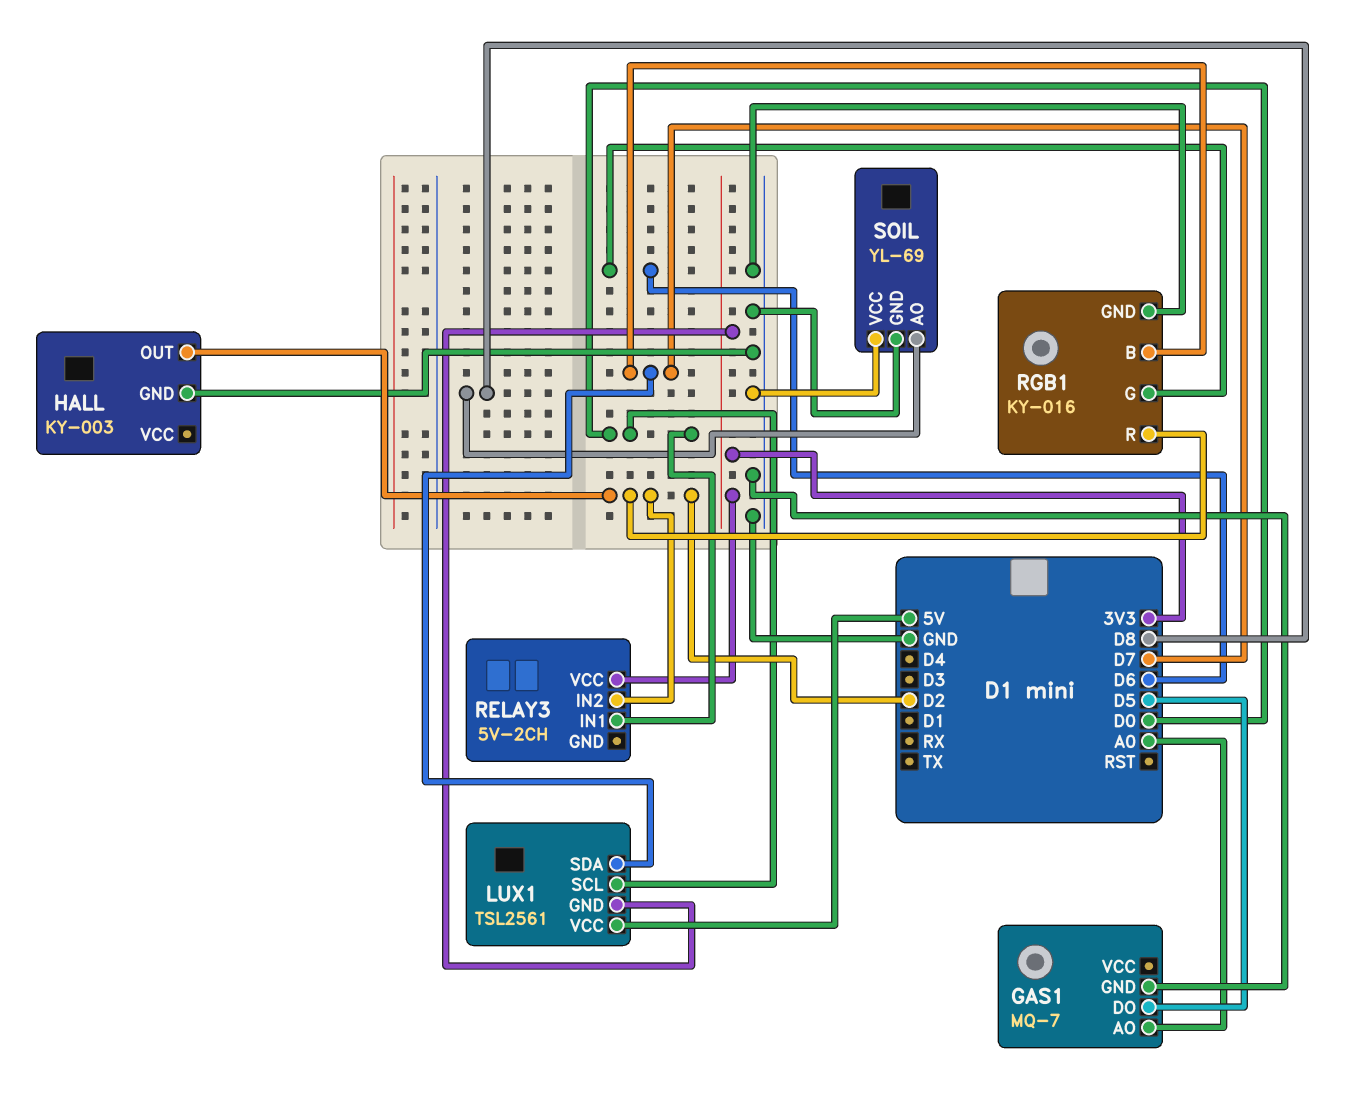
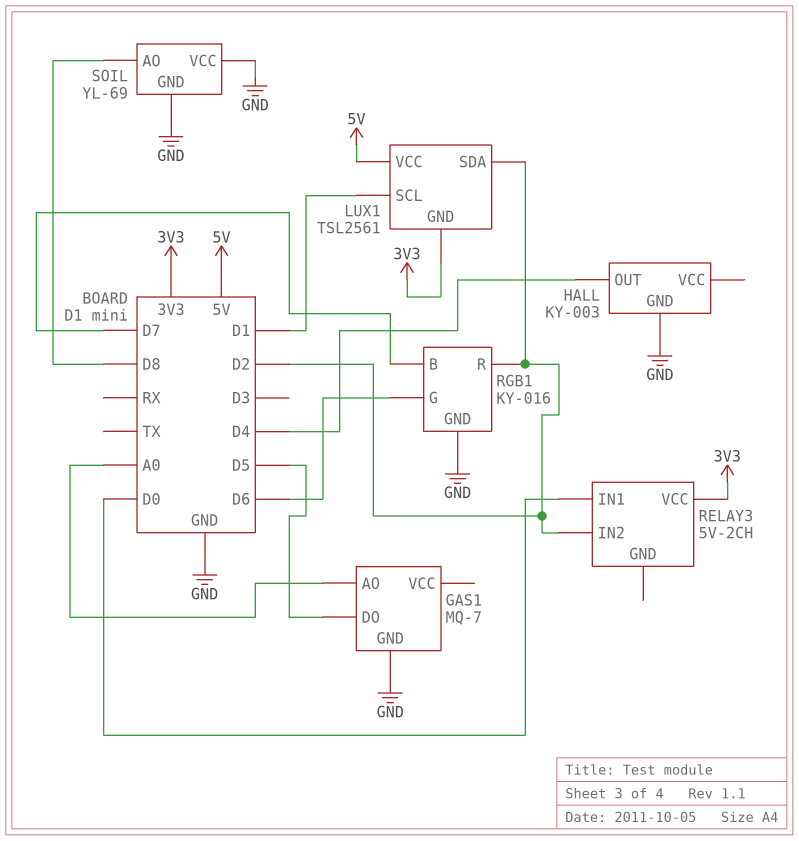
HALL pin OUT: D2 -> D4
LUX1 pin SCL: D0 -> D1
LUX1 pin SDA: D7 -> D2

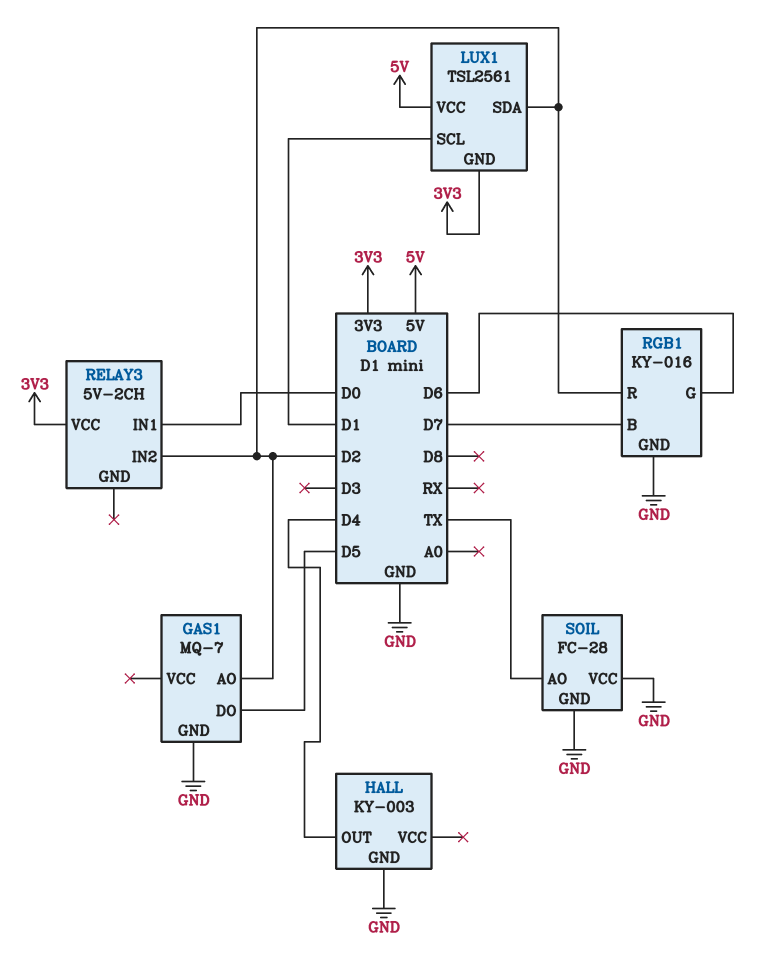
GAS1 pin AO: A0 -> D2
SOIL: YL-69 -> FC-28
SOIL pin AO: D8 -> TX

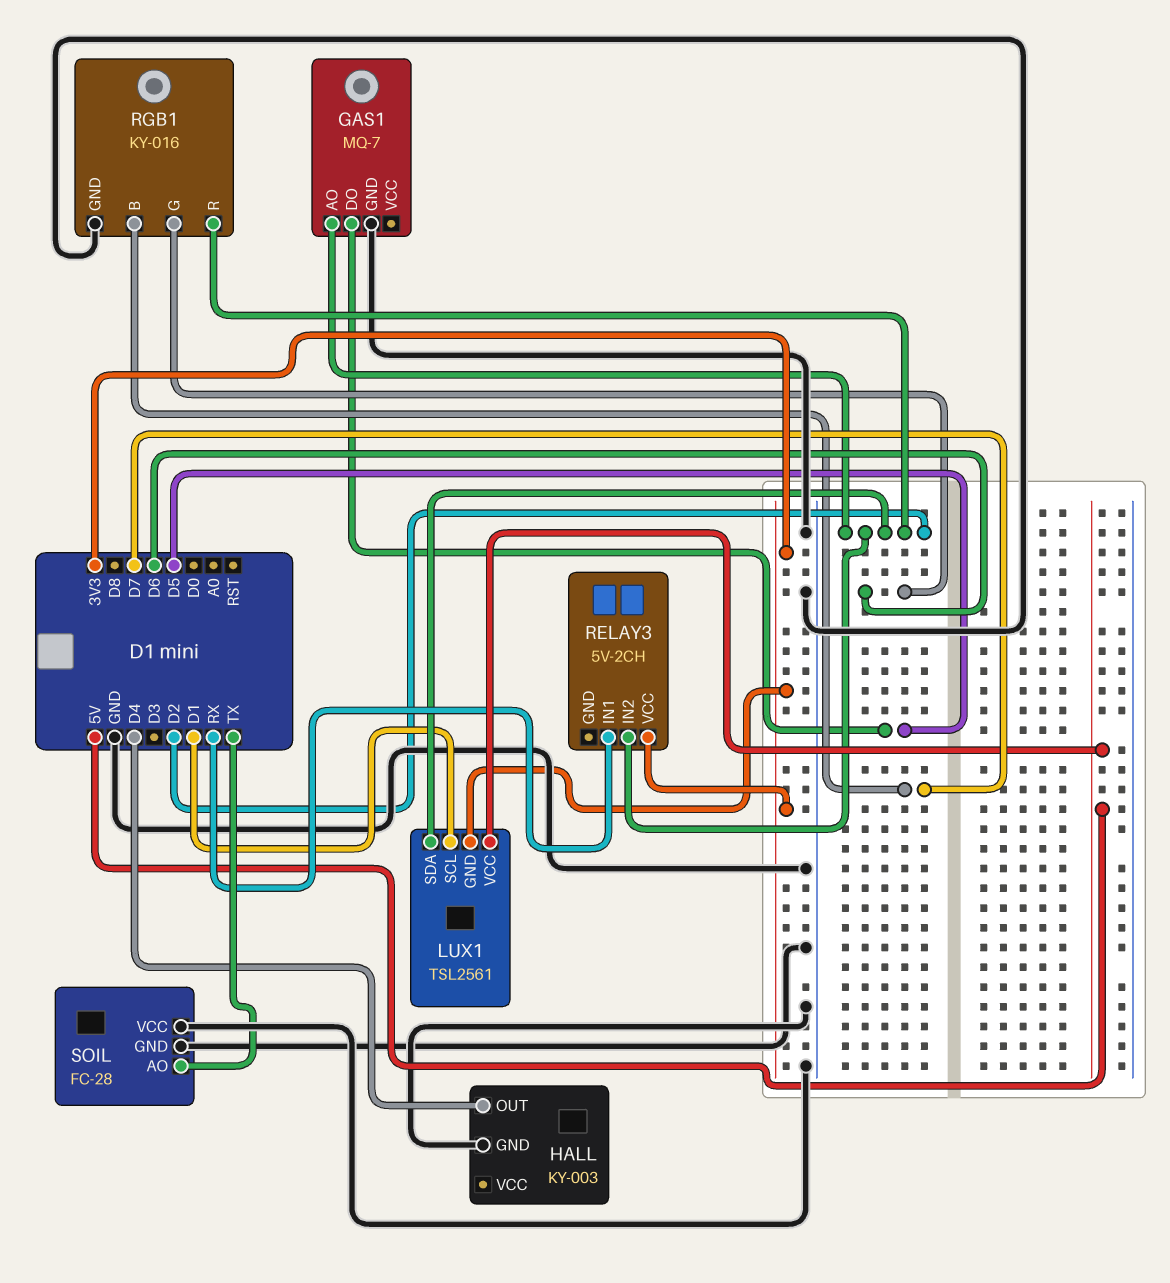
RELAY3 pin IN1: D0 -> RX

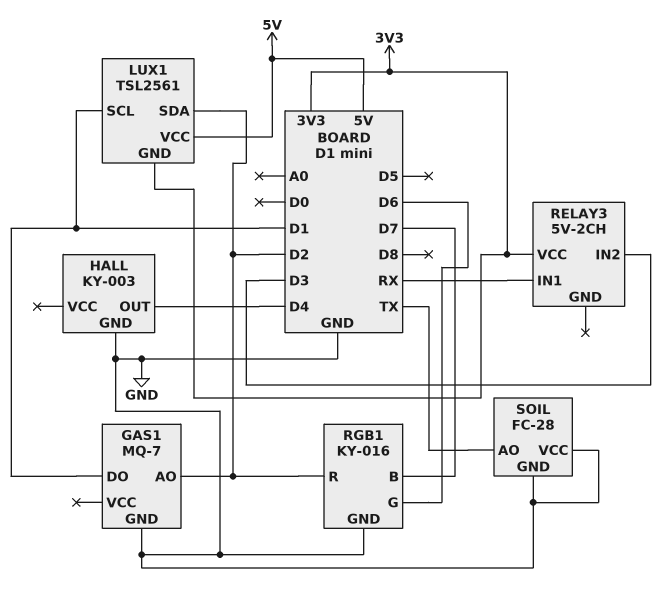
GAS1 pin DO: D5 -> D1
RELAY3 pin IN2: D2 -> D3

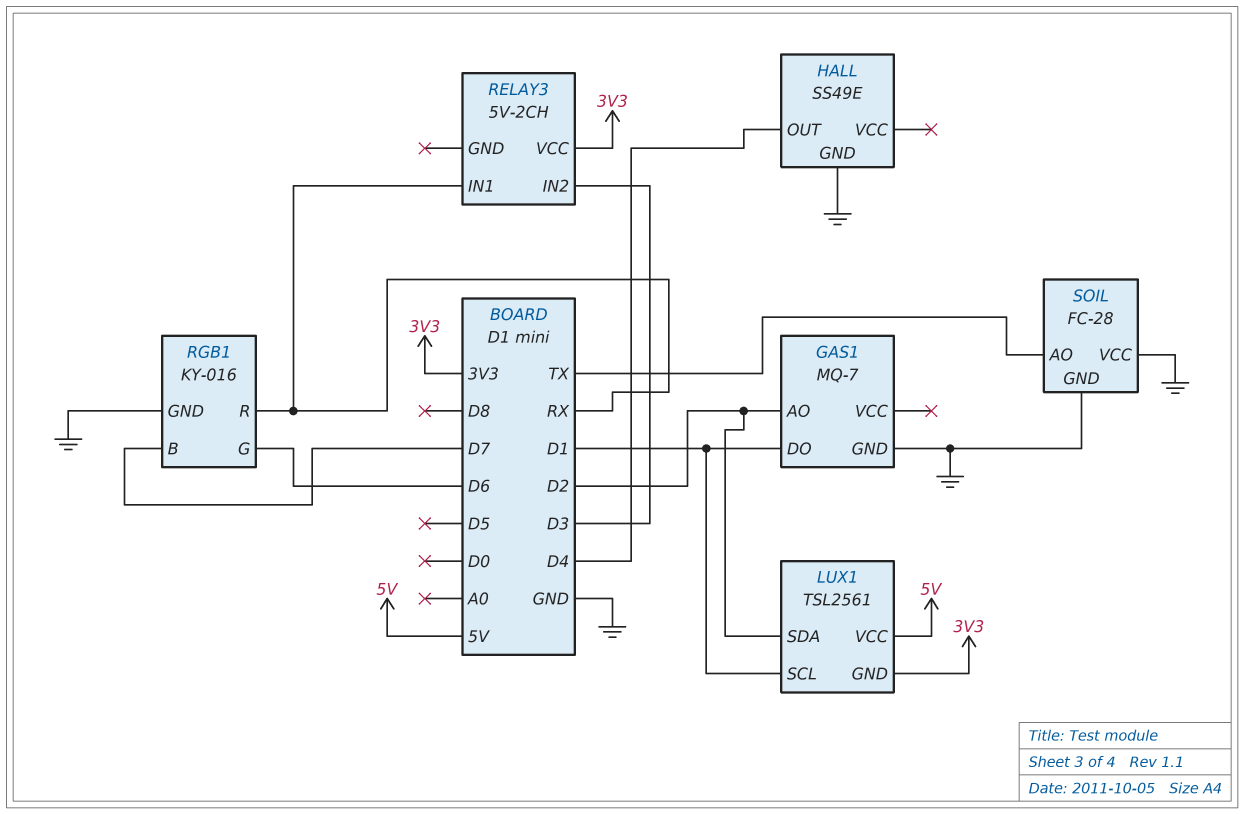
HALL: KY-003 -> SS49E
RGB1 pin R: D2 -> RX

